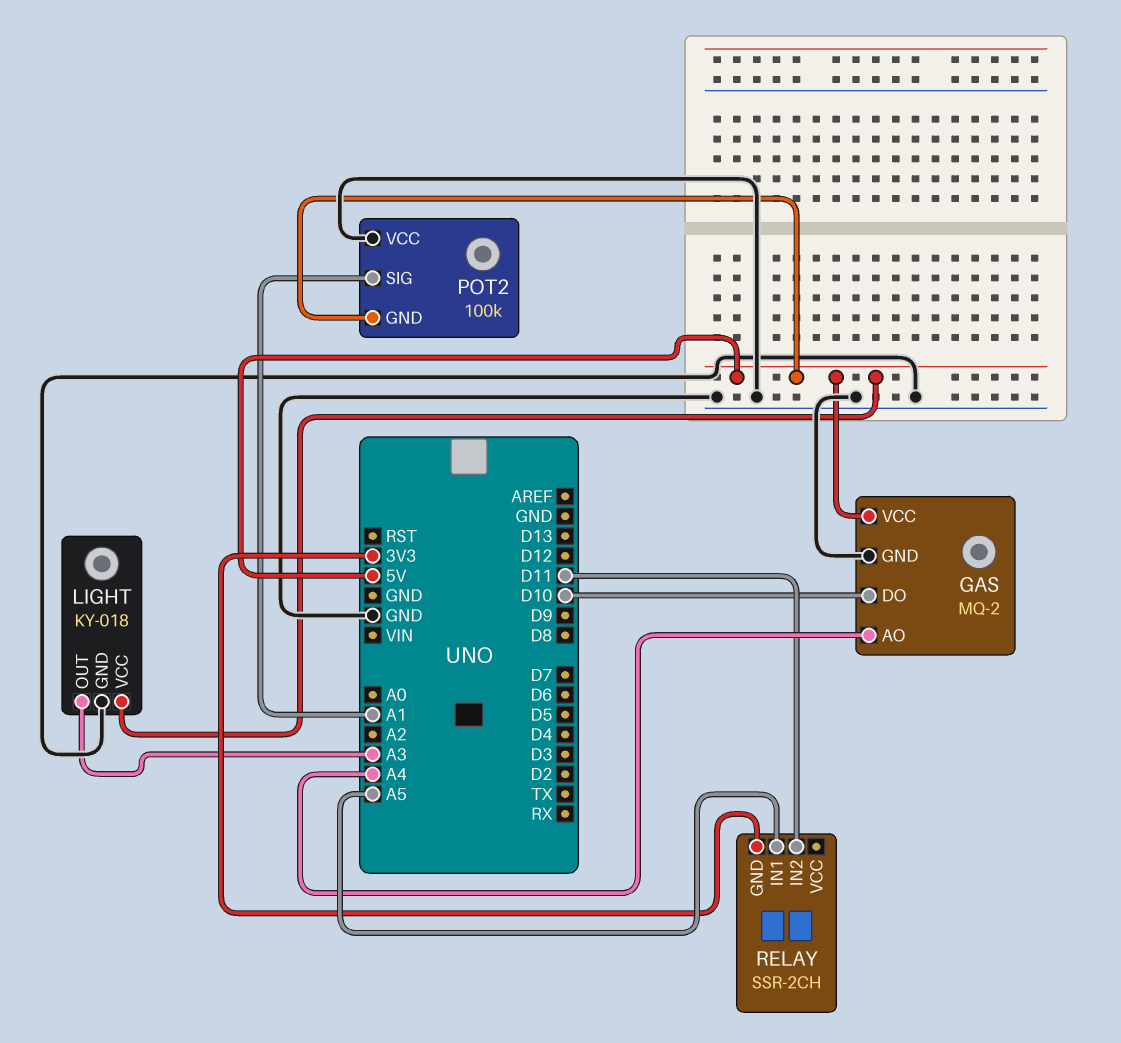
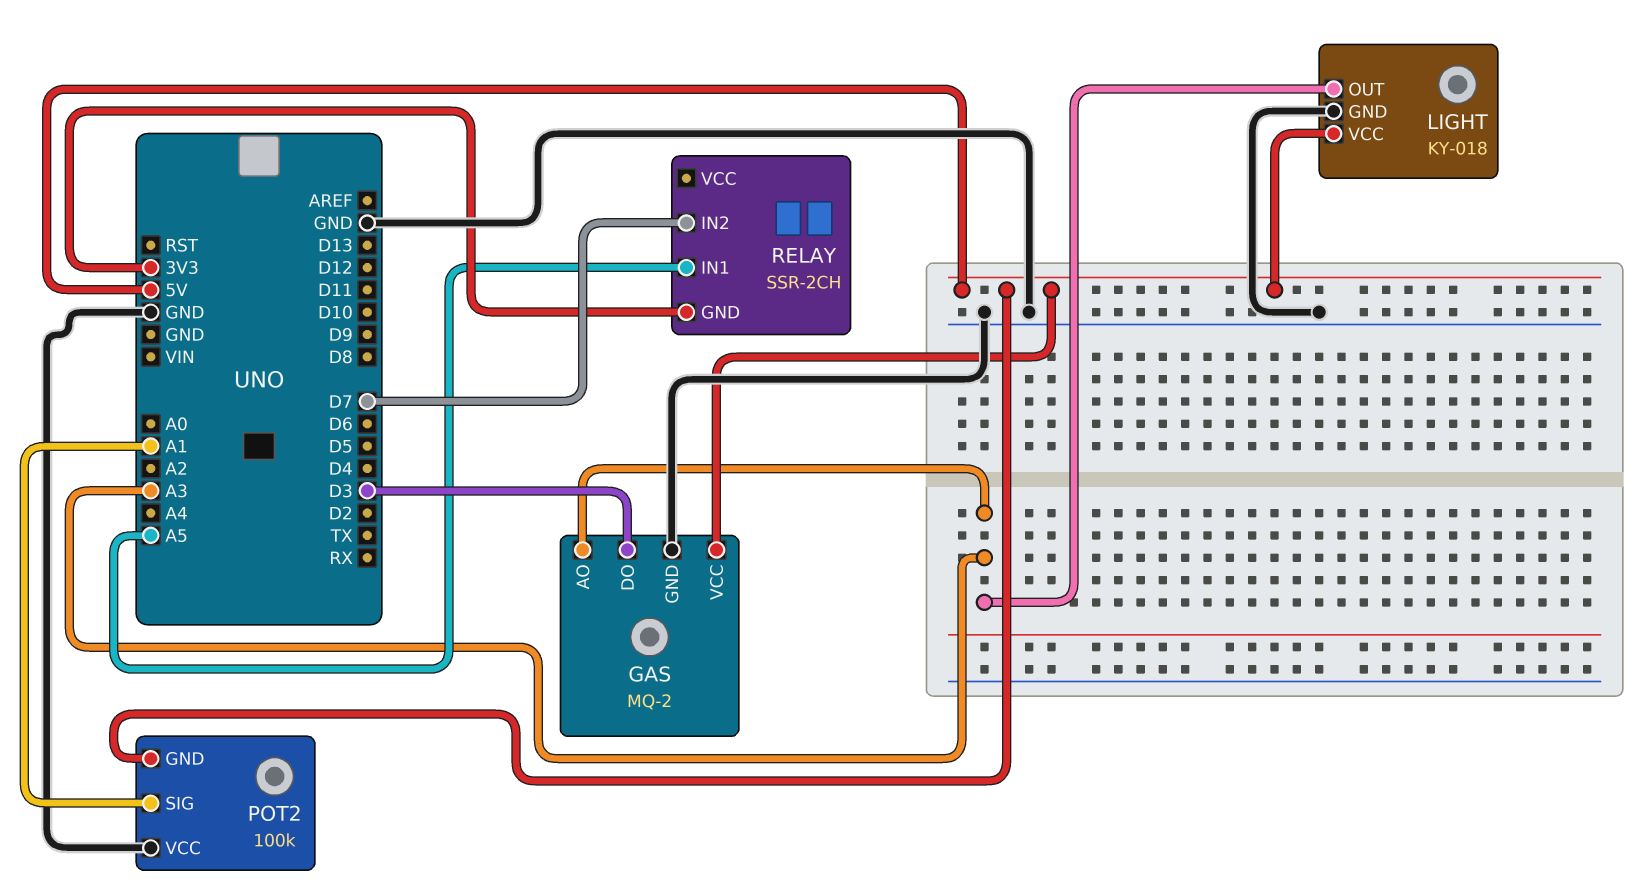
GAS pin AO: A4 -> A3
GAS pin DO: D10 -> D3
RELAY pin IN2: D11 -> D7

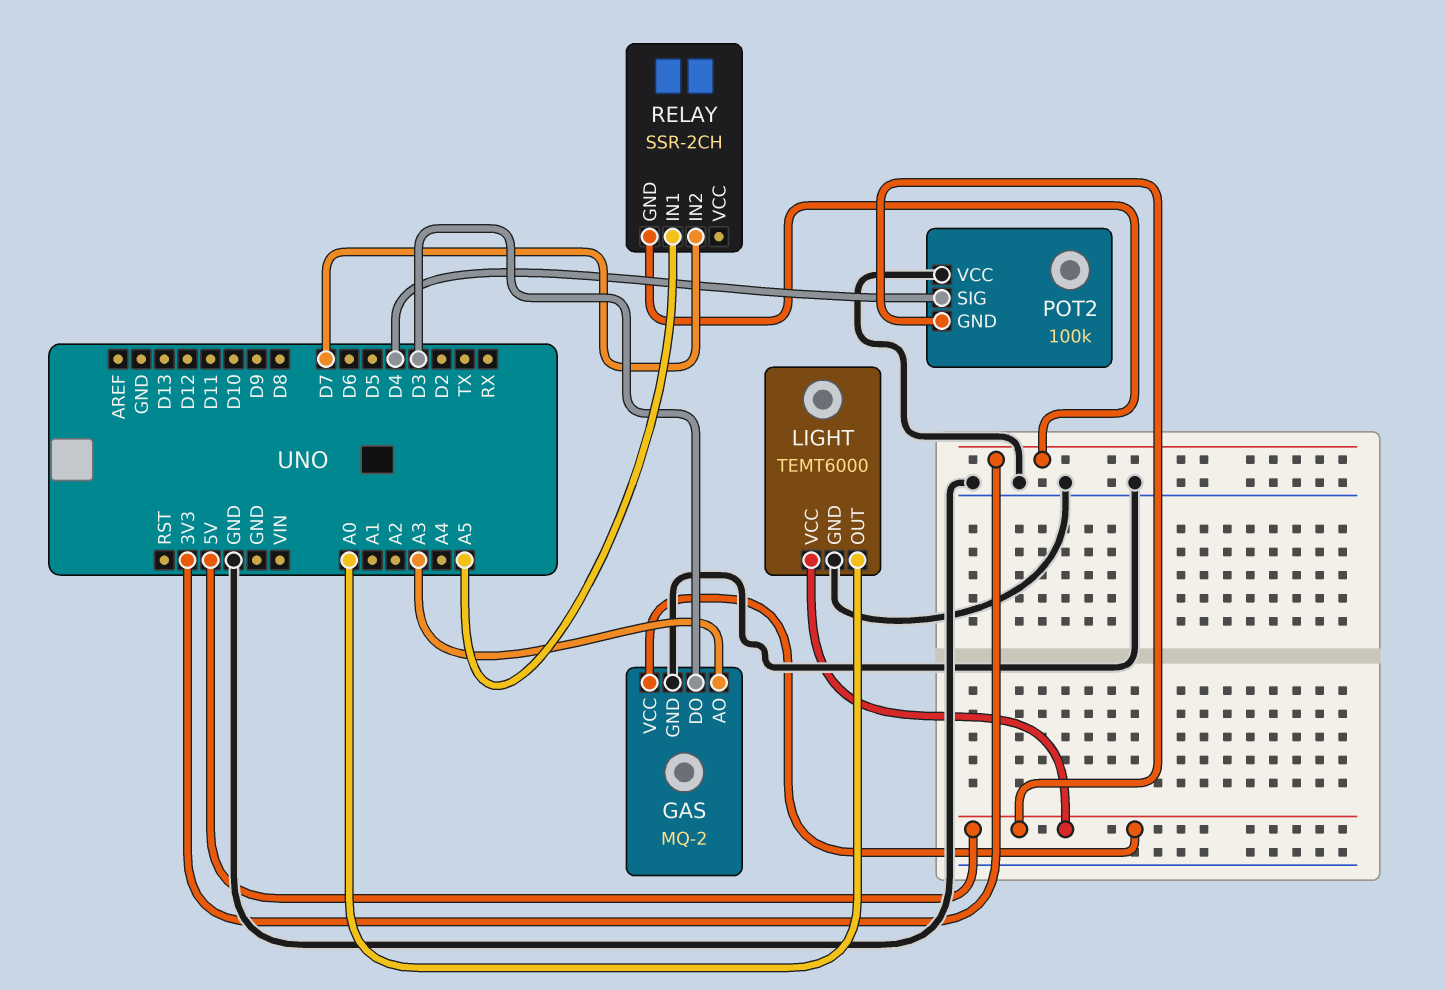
LIGHT: KY-018 -> TEMT6000
LIGHT pin OUT: A3 -> A0
POT2 pin SIG: A1 -> D4

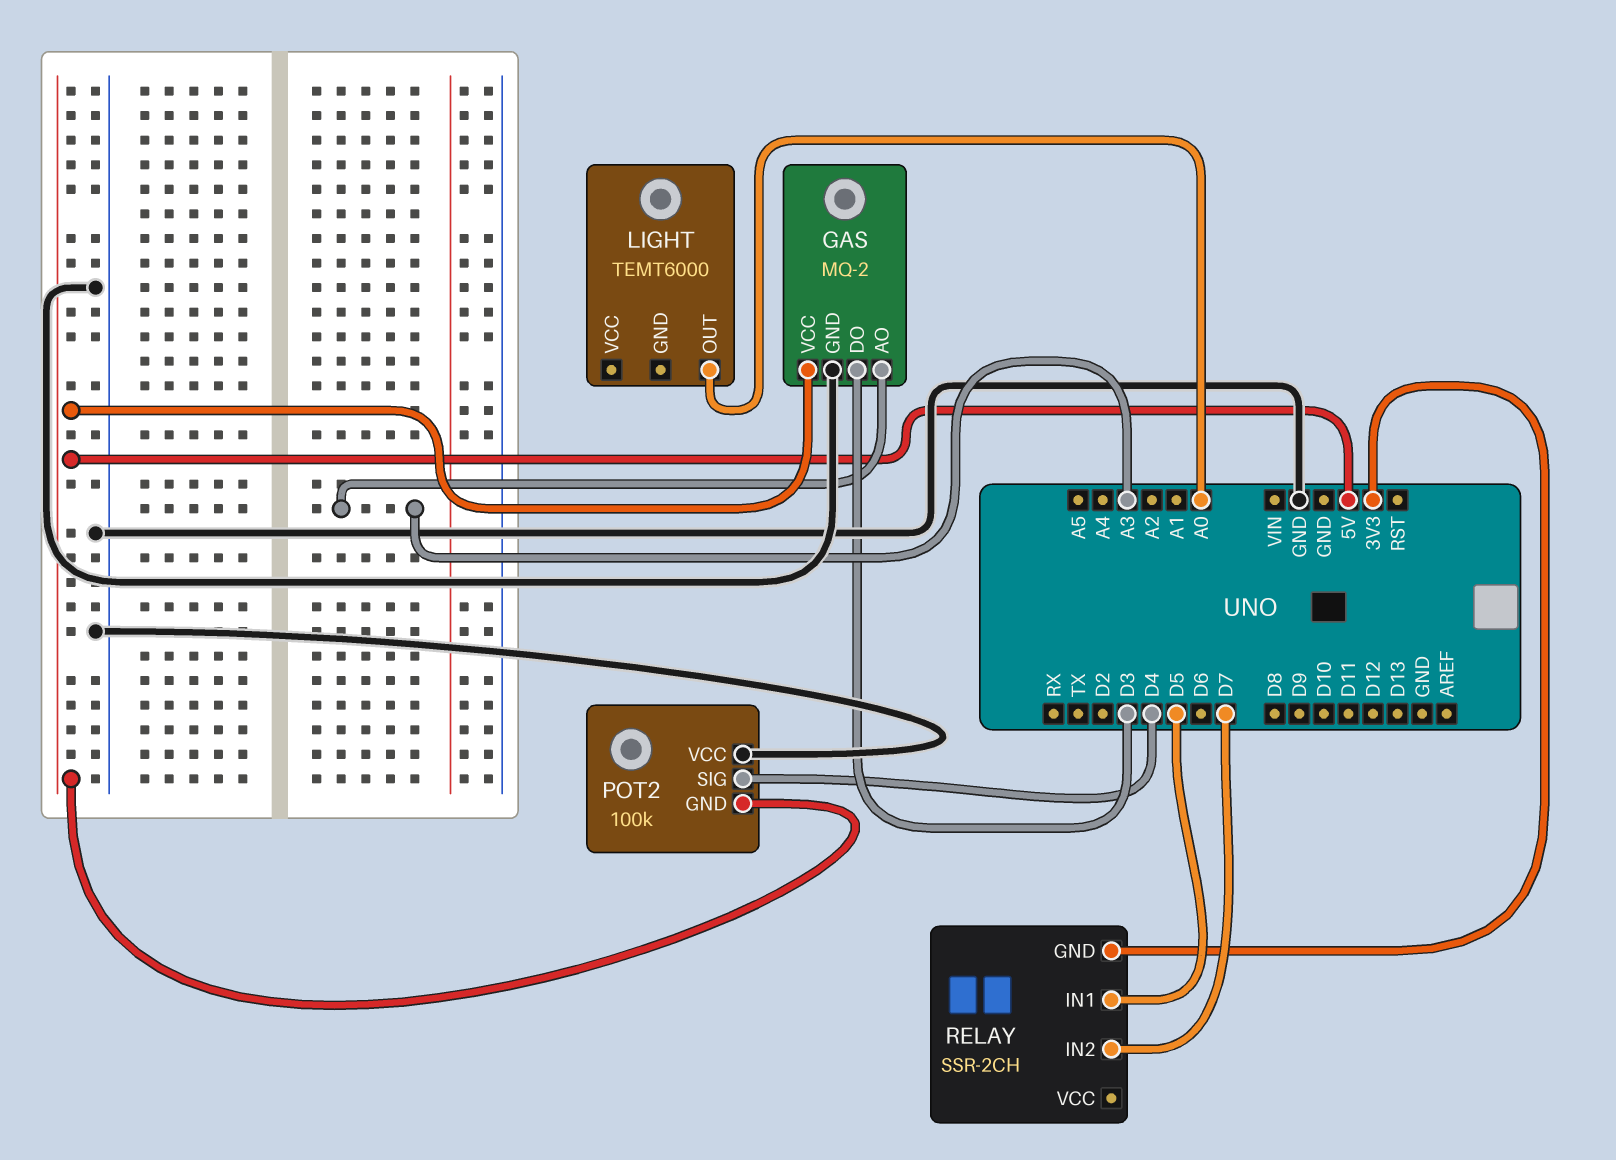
LIGHT pin GND: GND -> none
LIGHT pin VCC: 5V -> none
RELAY pin IN1: A5 -> D5

